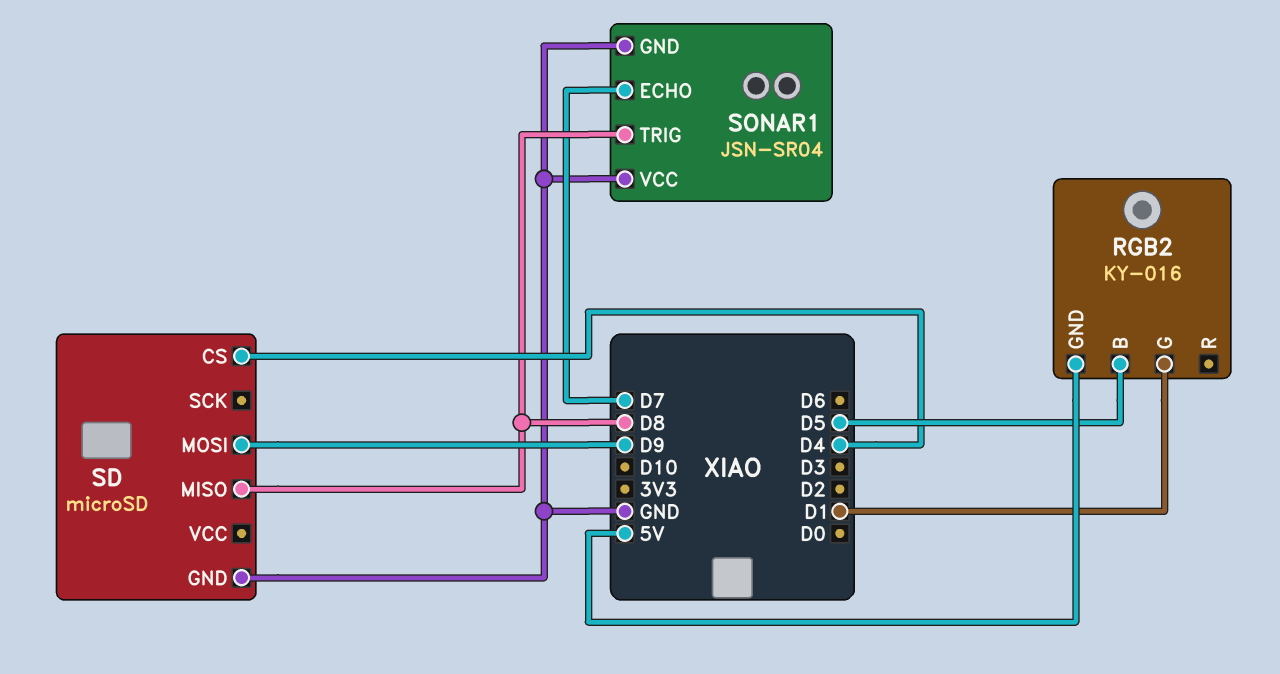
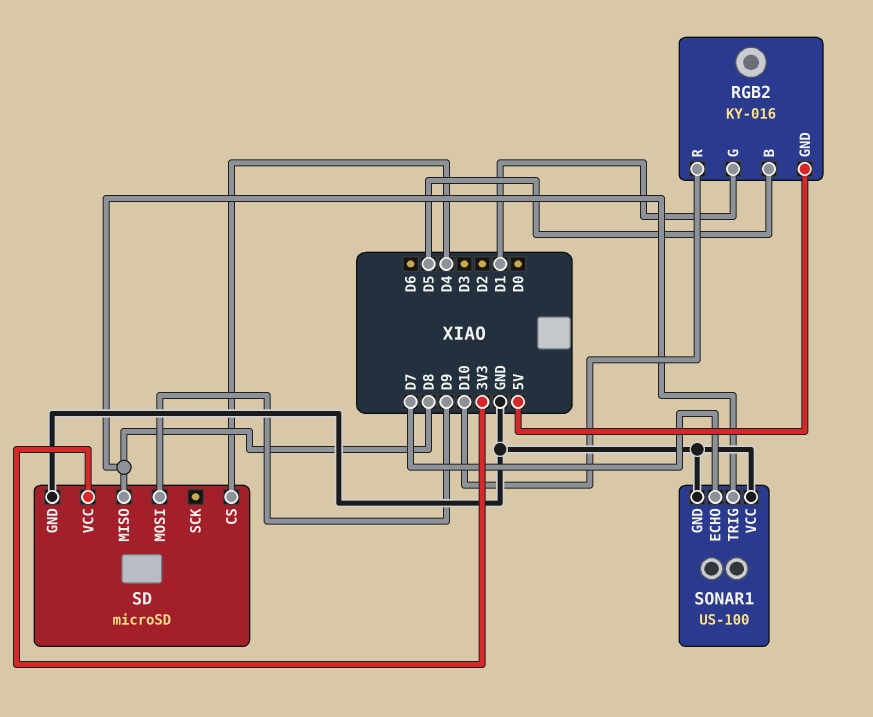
RGB2 pin R: none -> D10
SD pin VCC: none -> 3V3
SONAR1: JSN-SR04 -> US-100

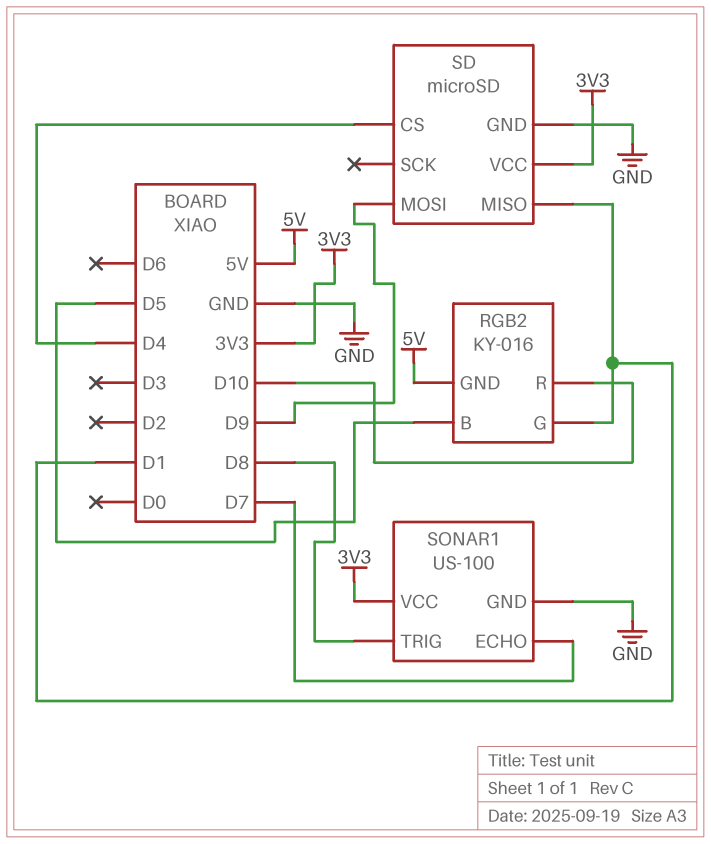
SD pin MISO: D8 -> D1
SONAR1 pin VCC: GND -> 3V3

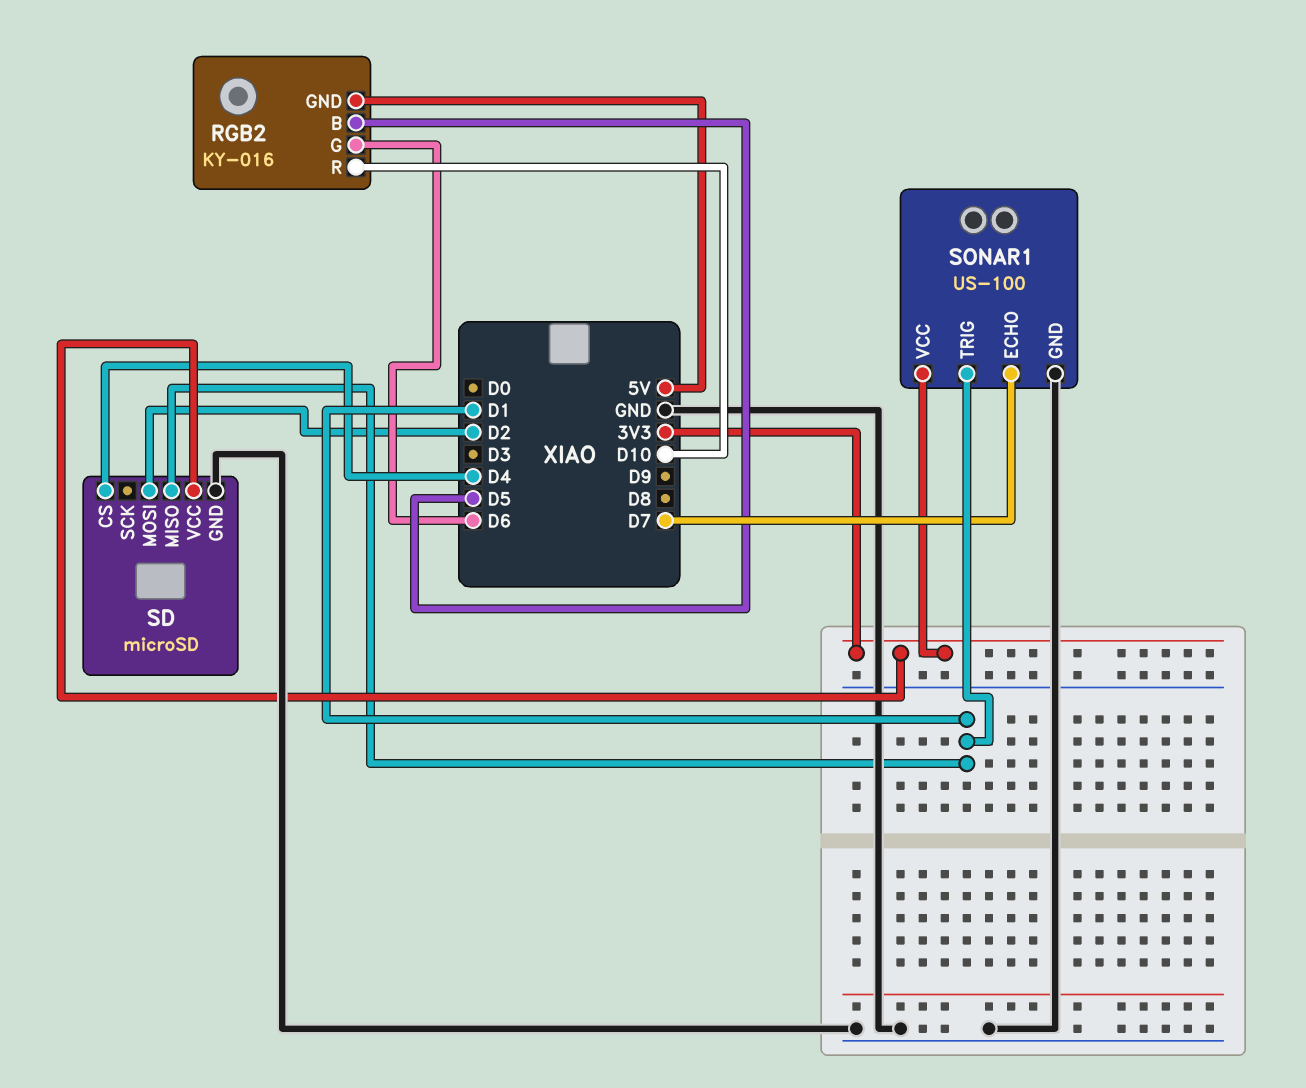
RGB2 pin G: D1 -> D6
SD pin MOSI: D9 -> D2
SONAR1 pin TRIG: D8 -> D1

